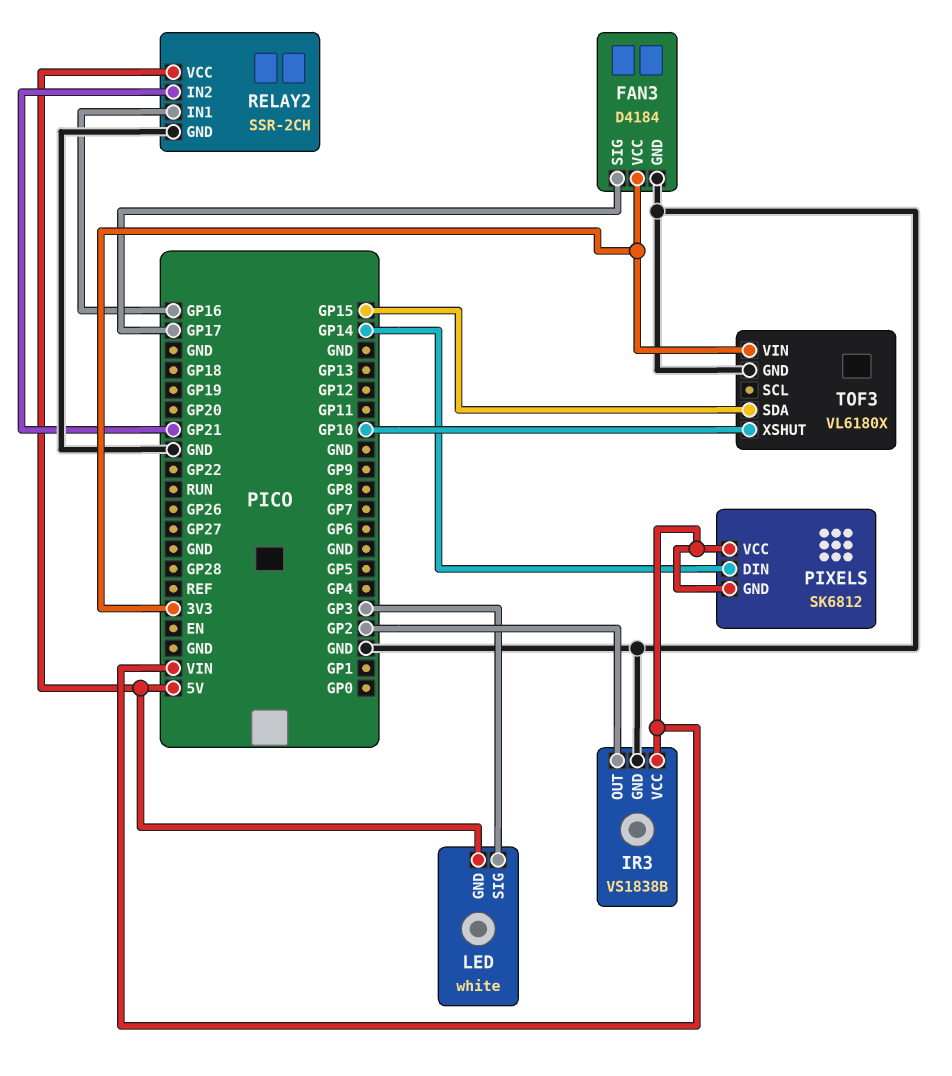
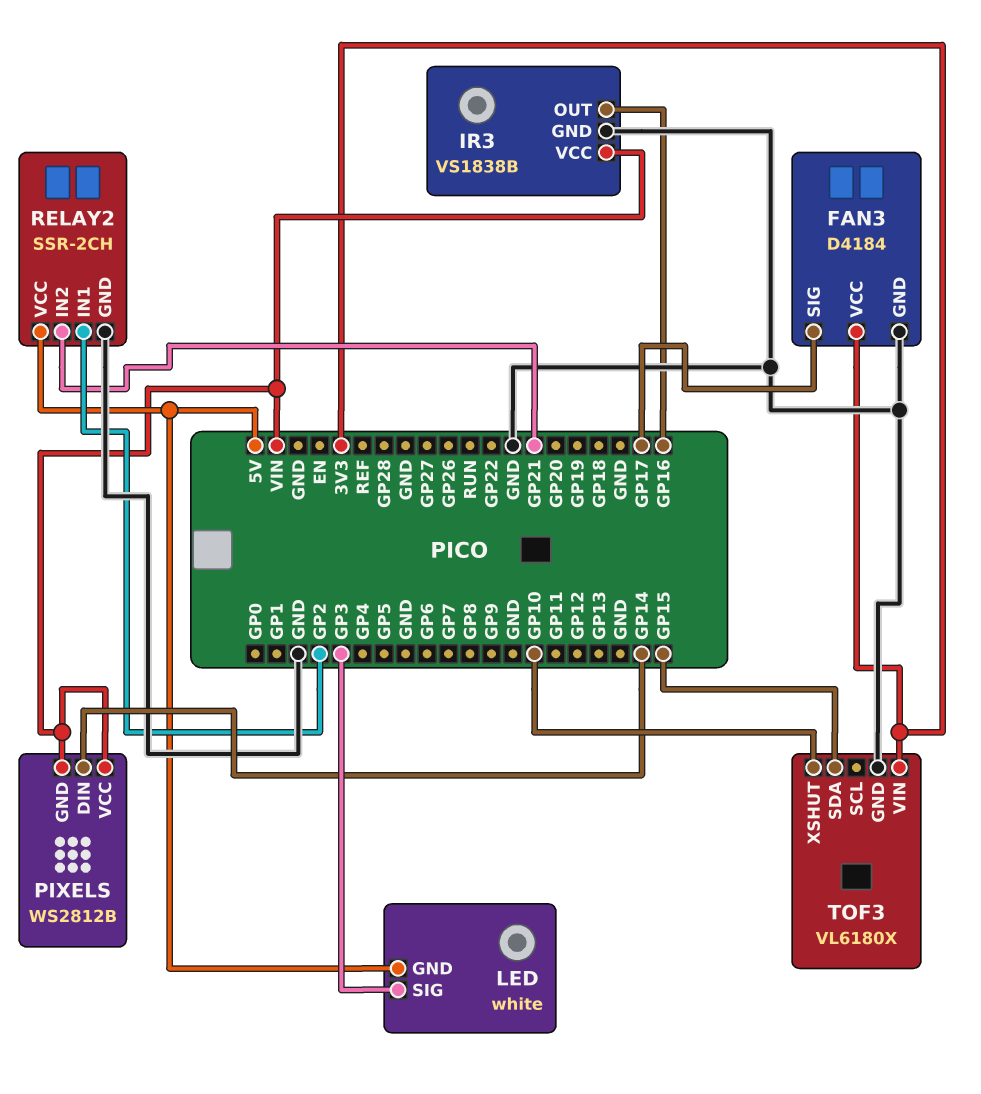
IR3 pin OUT: GP2 -> GP16
PIXELS: SK6812 -> WS2812B
RELAY2 pin IN1: GP16 -> GP2

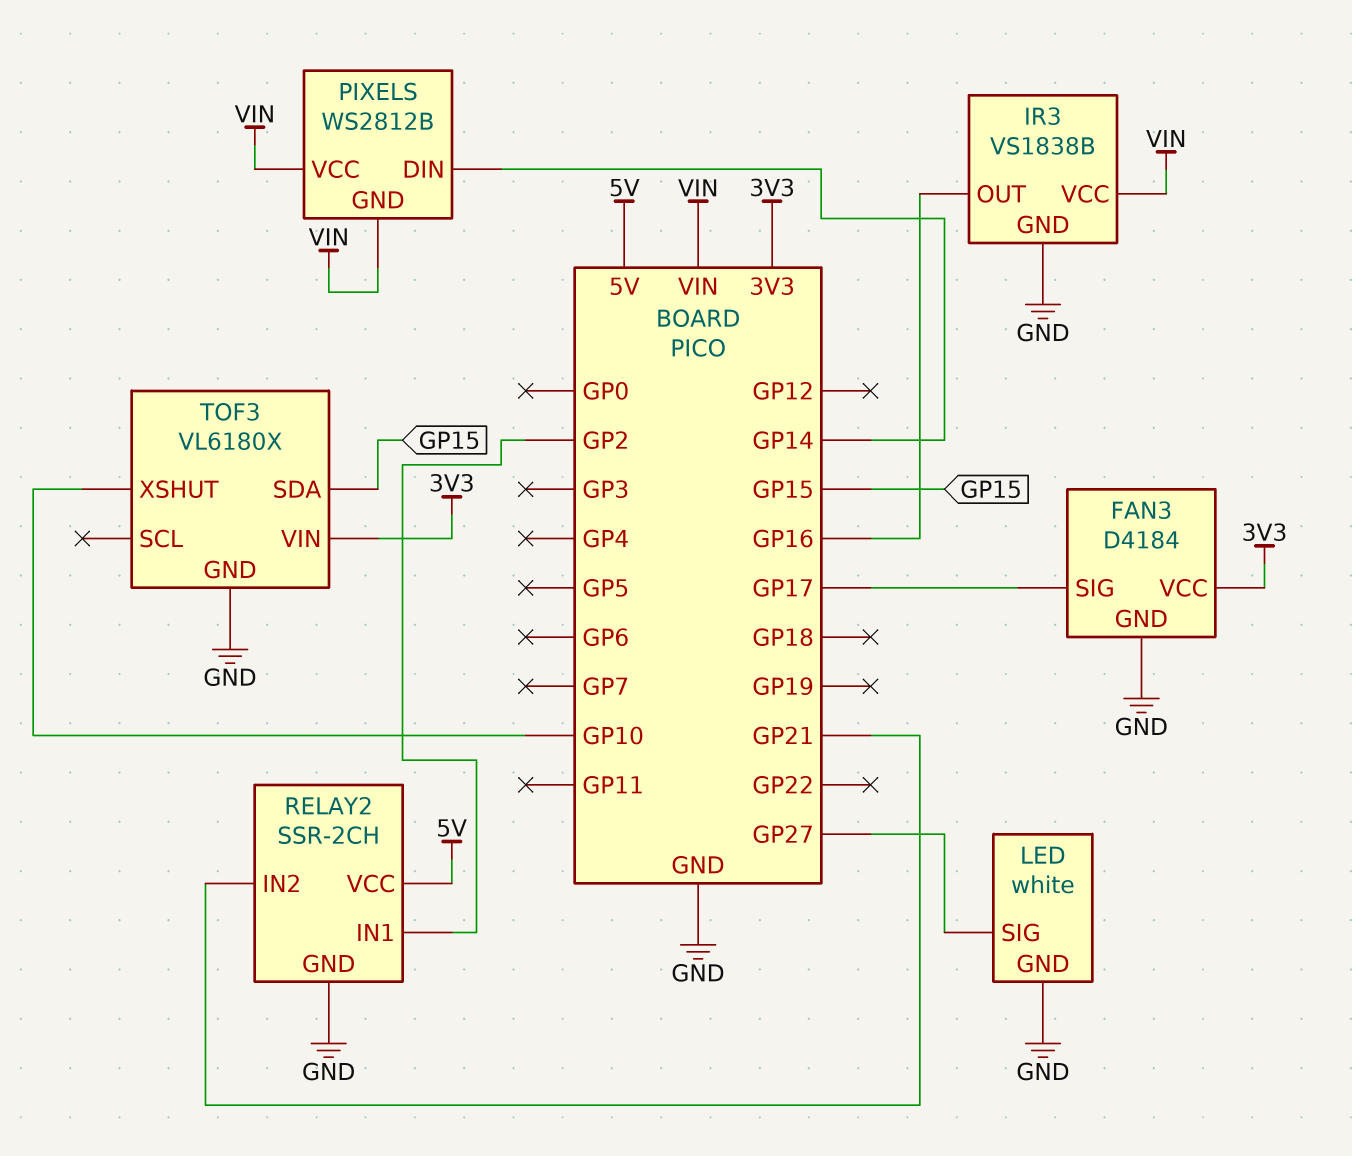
LED pin GND: 5V -> GND
LED pin SIG: GP3 -> GP27

